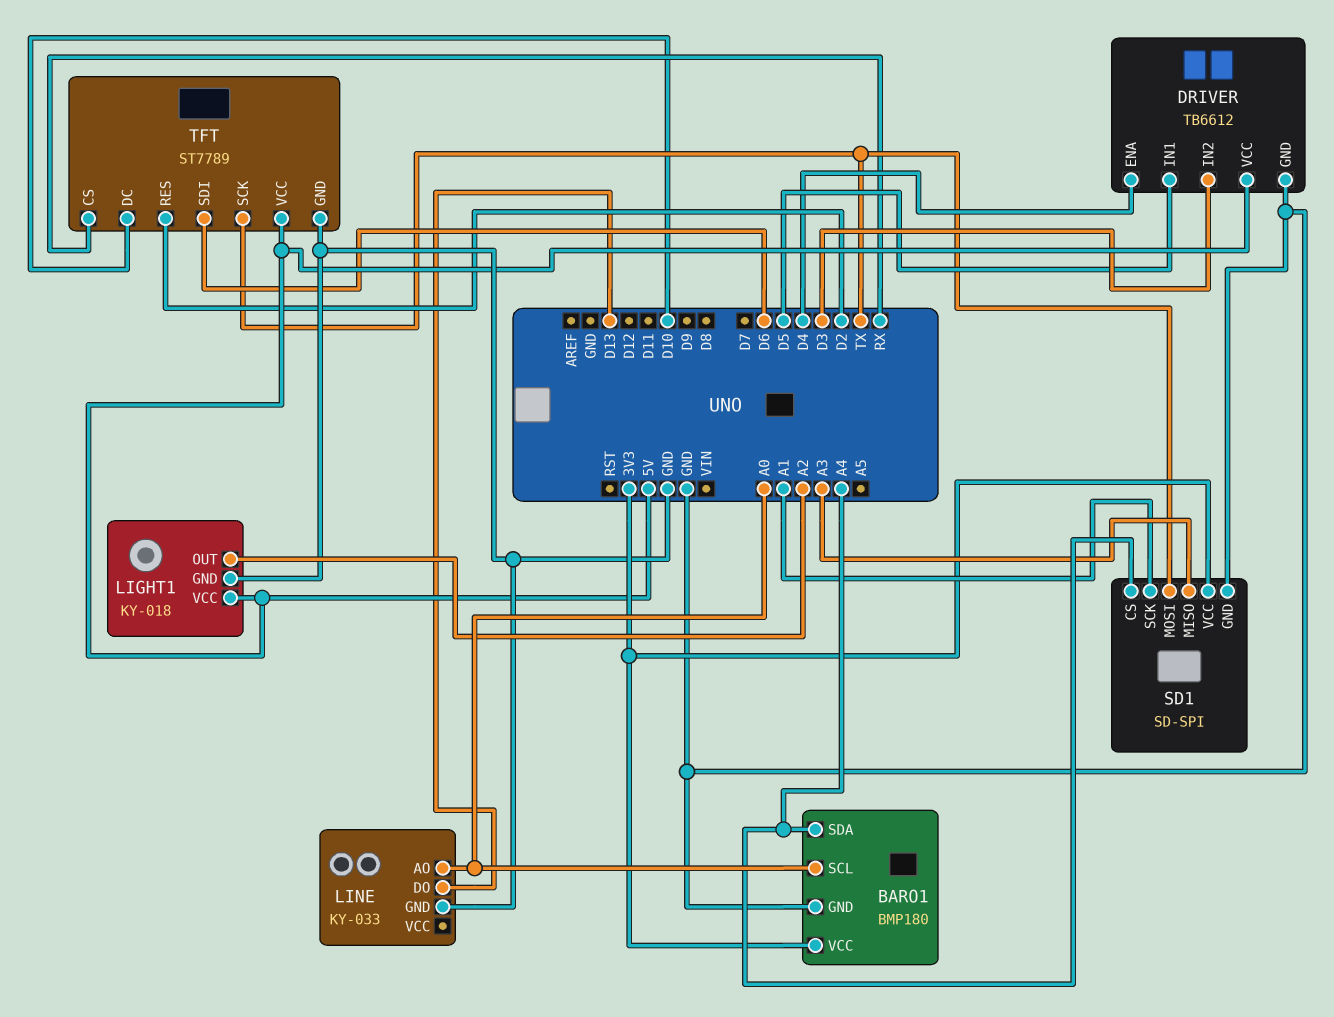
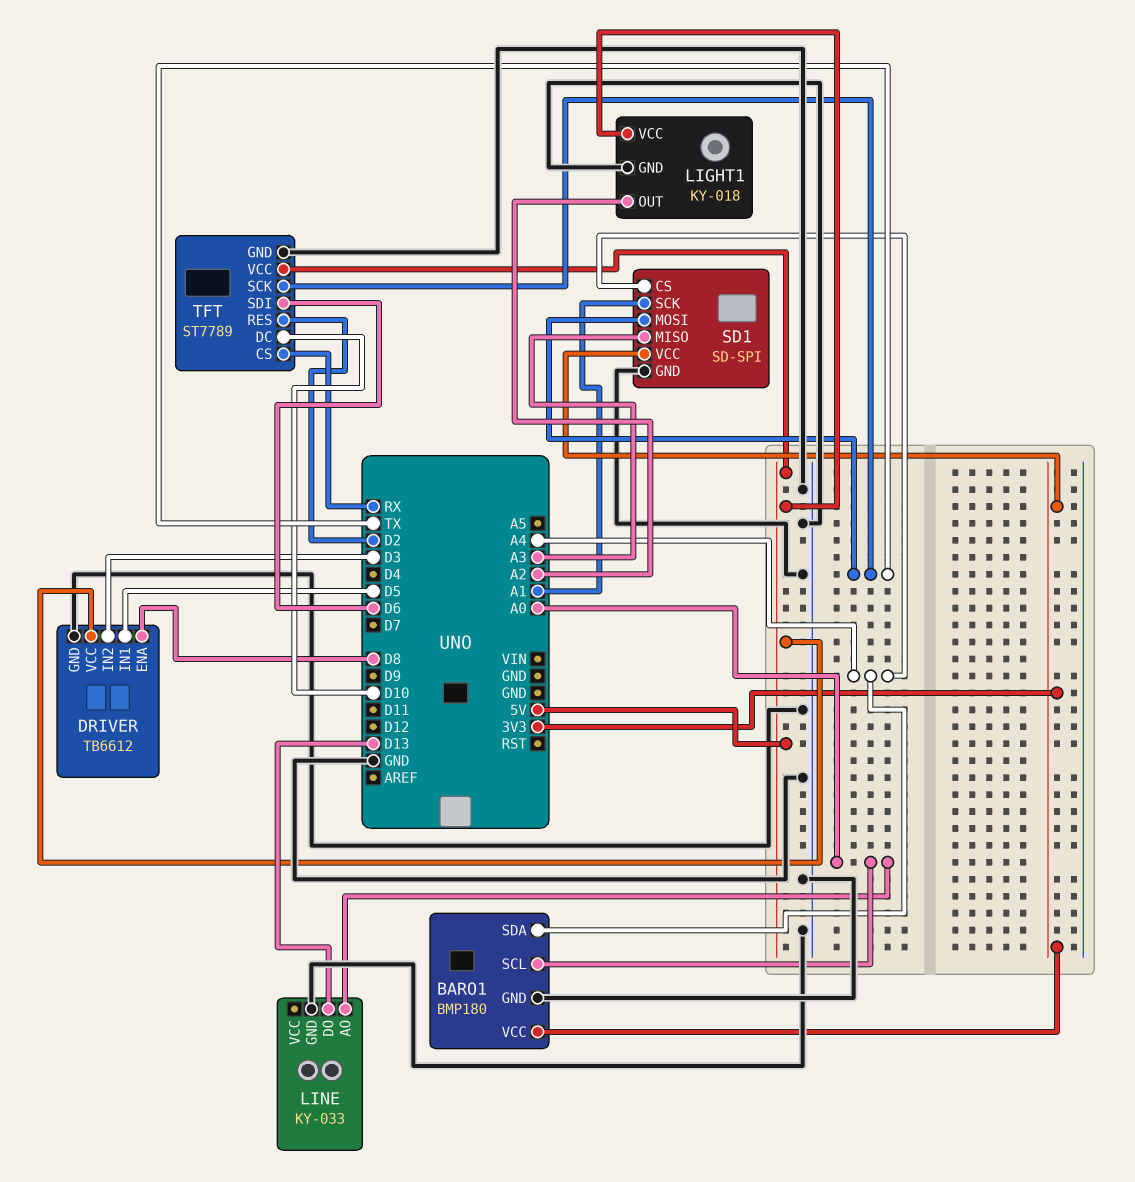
DRIVER pin ENA: D4 -> D8

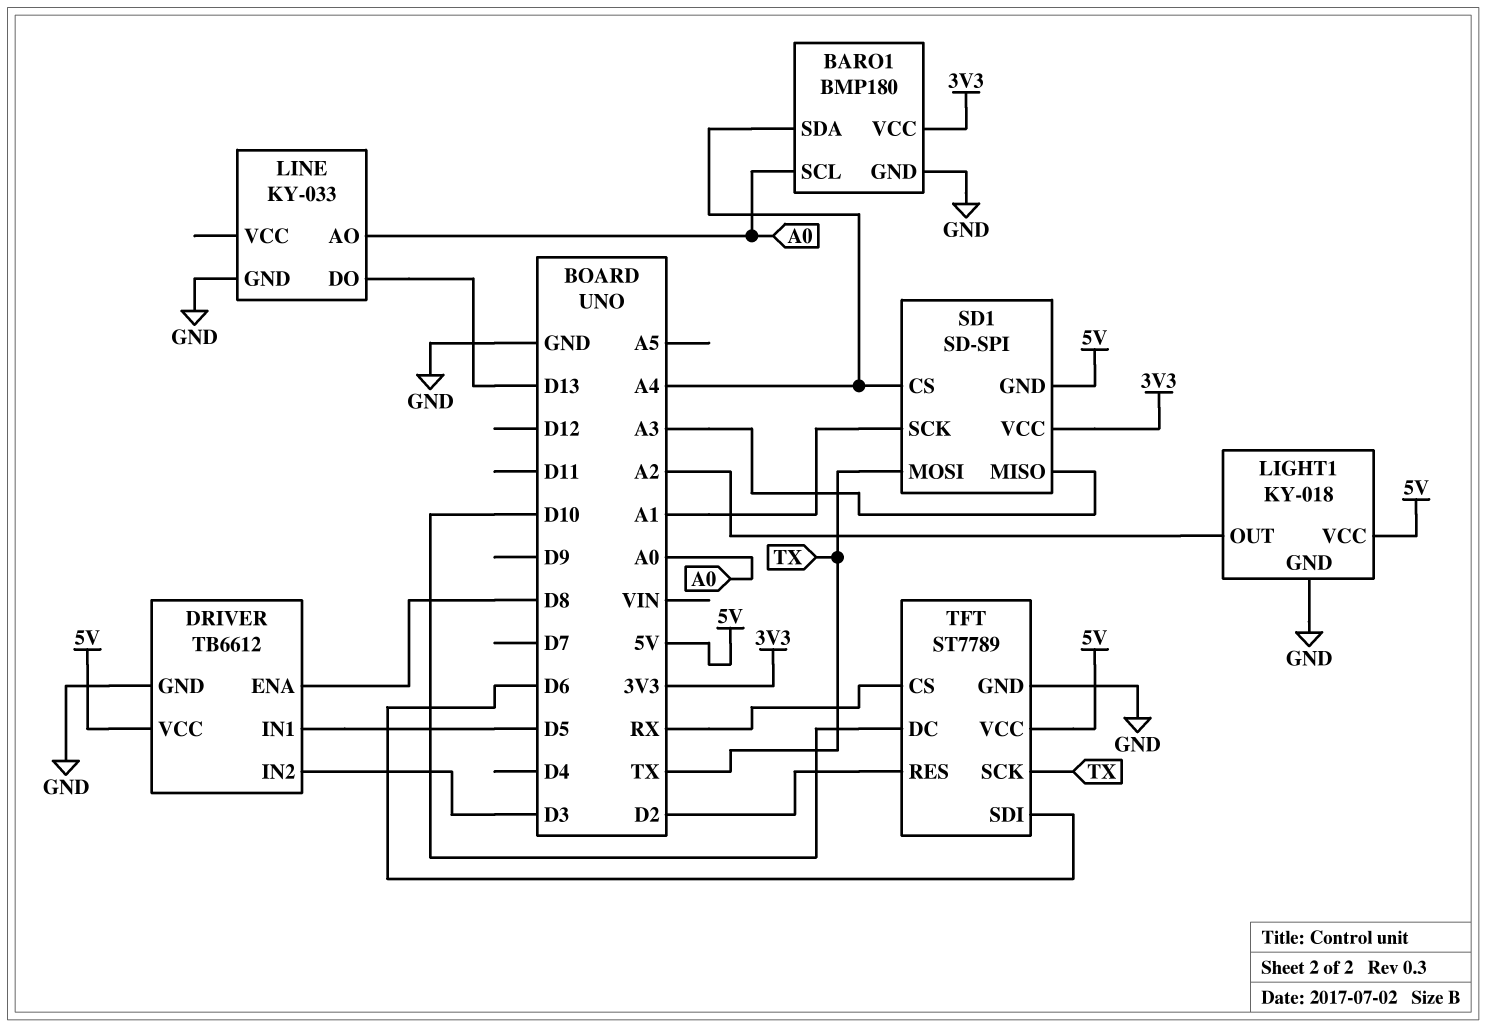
SD1 pin GND: GND -> 5V

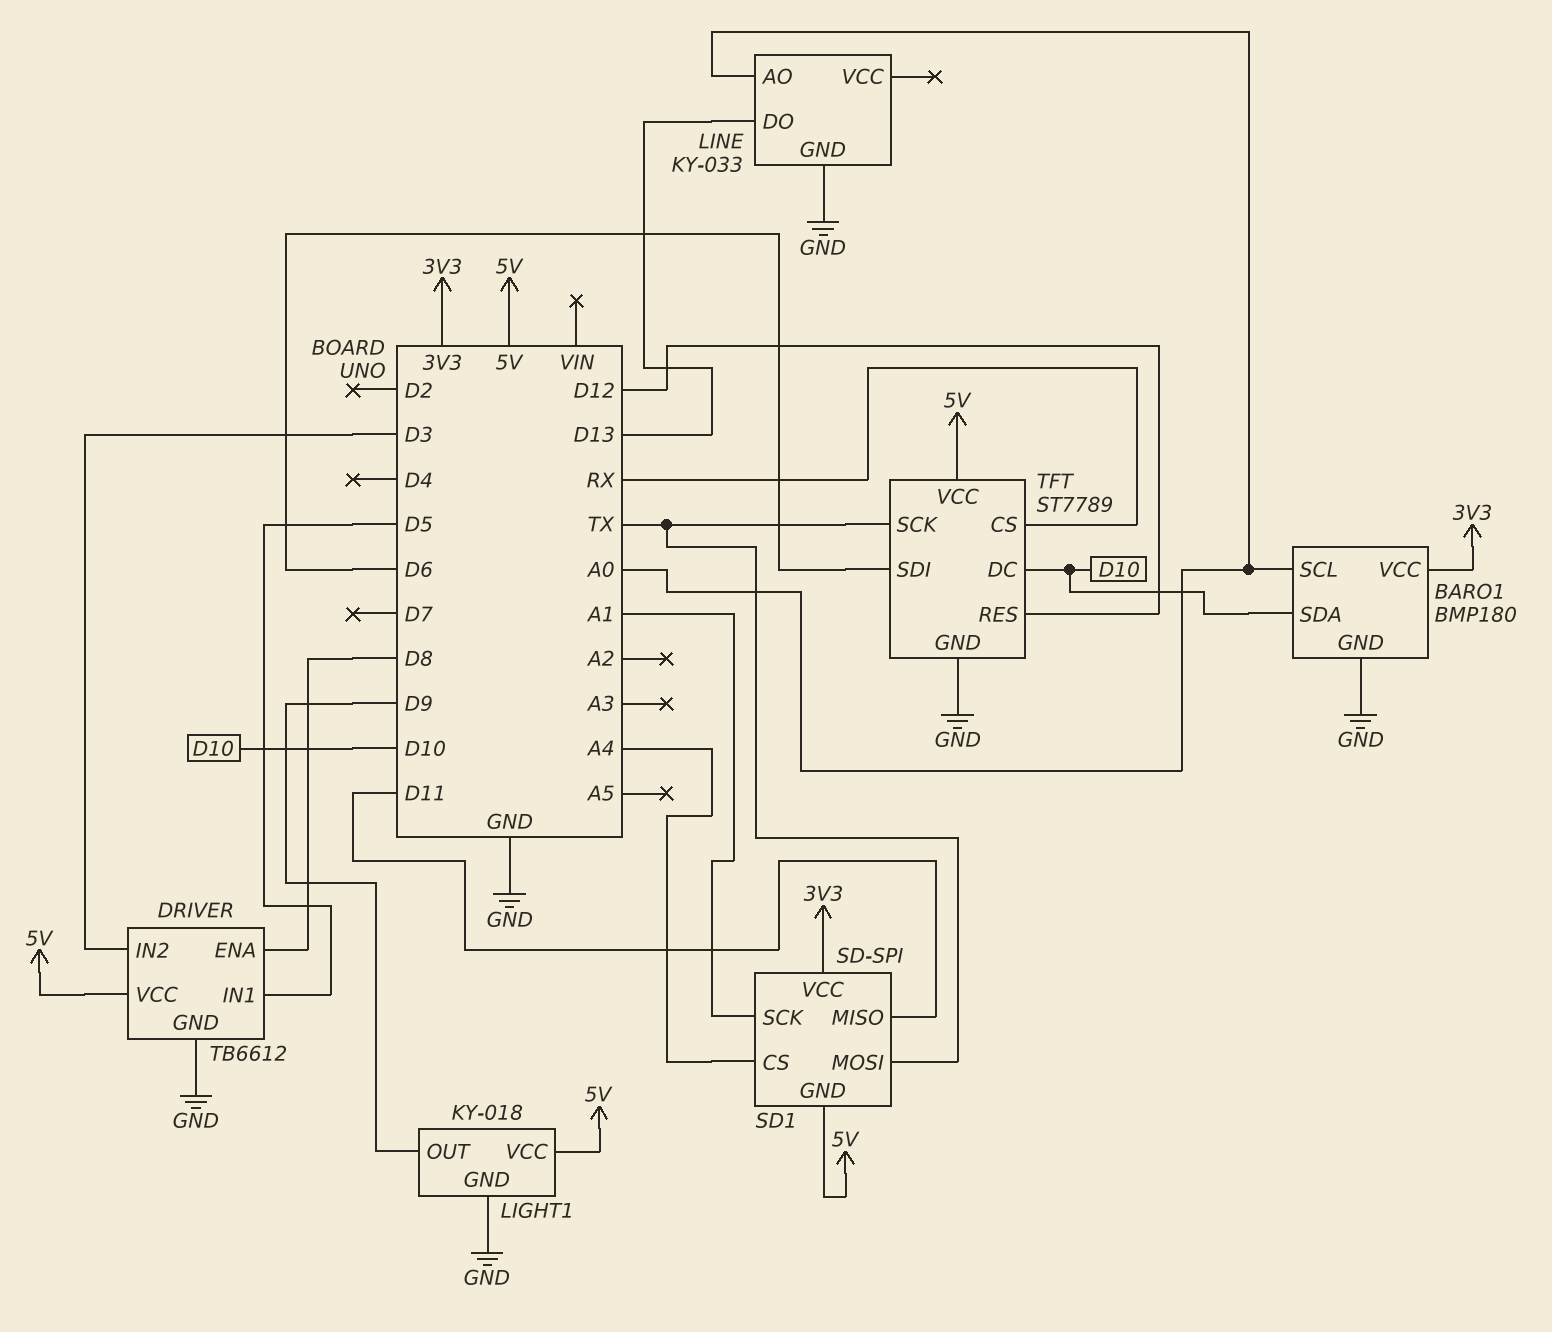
BARO1 pin SDA: A4 -> D10
LIGHT1 pin OUT: A2 -> D9
SD1 pin MISO: A3 -> D11
TFT pin RES: D2 -> D12

